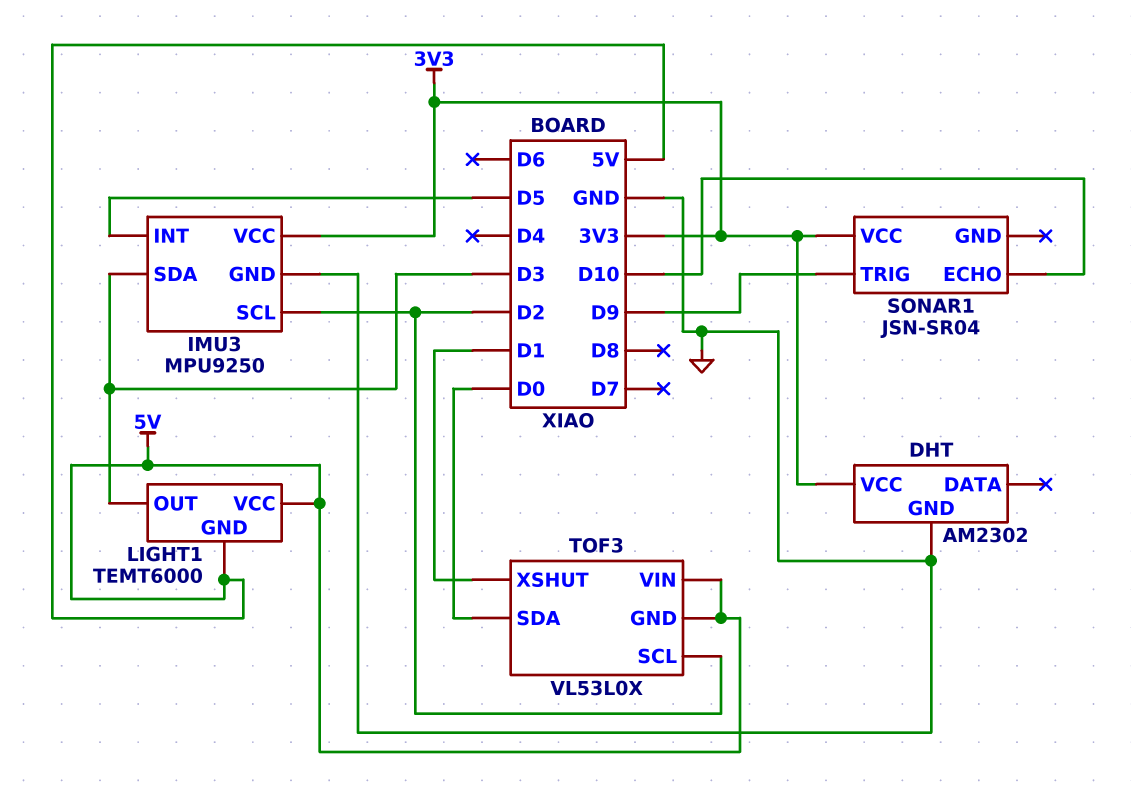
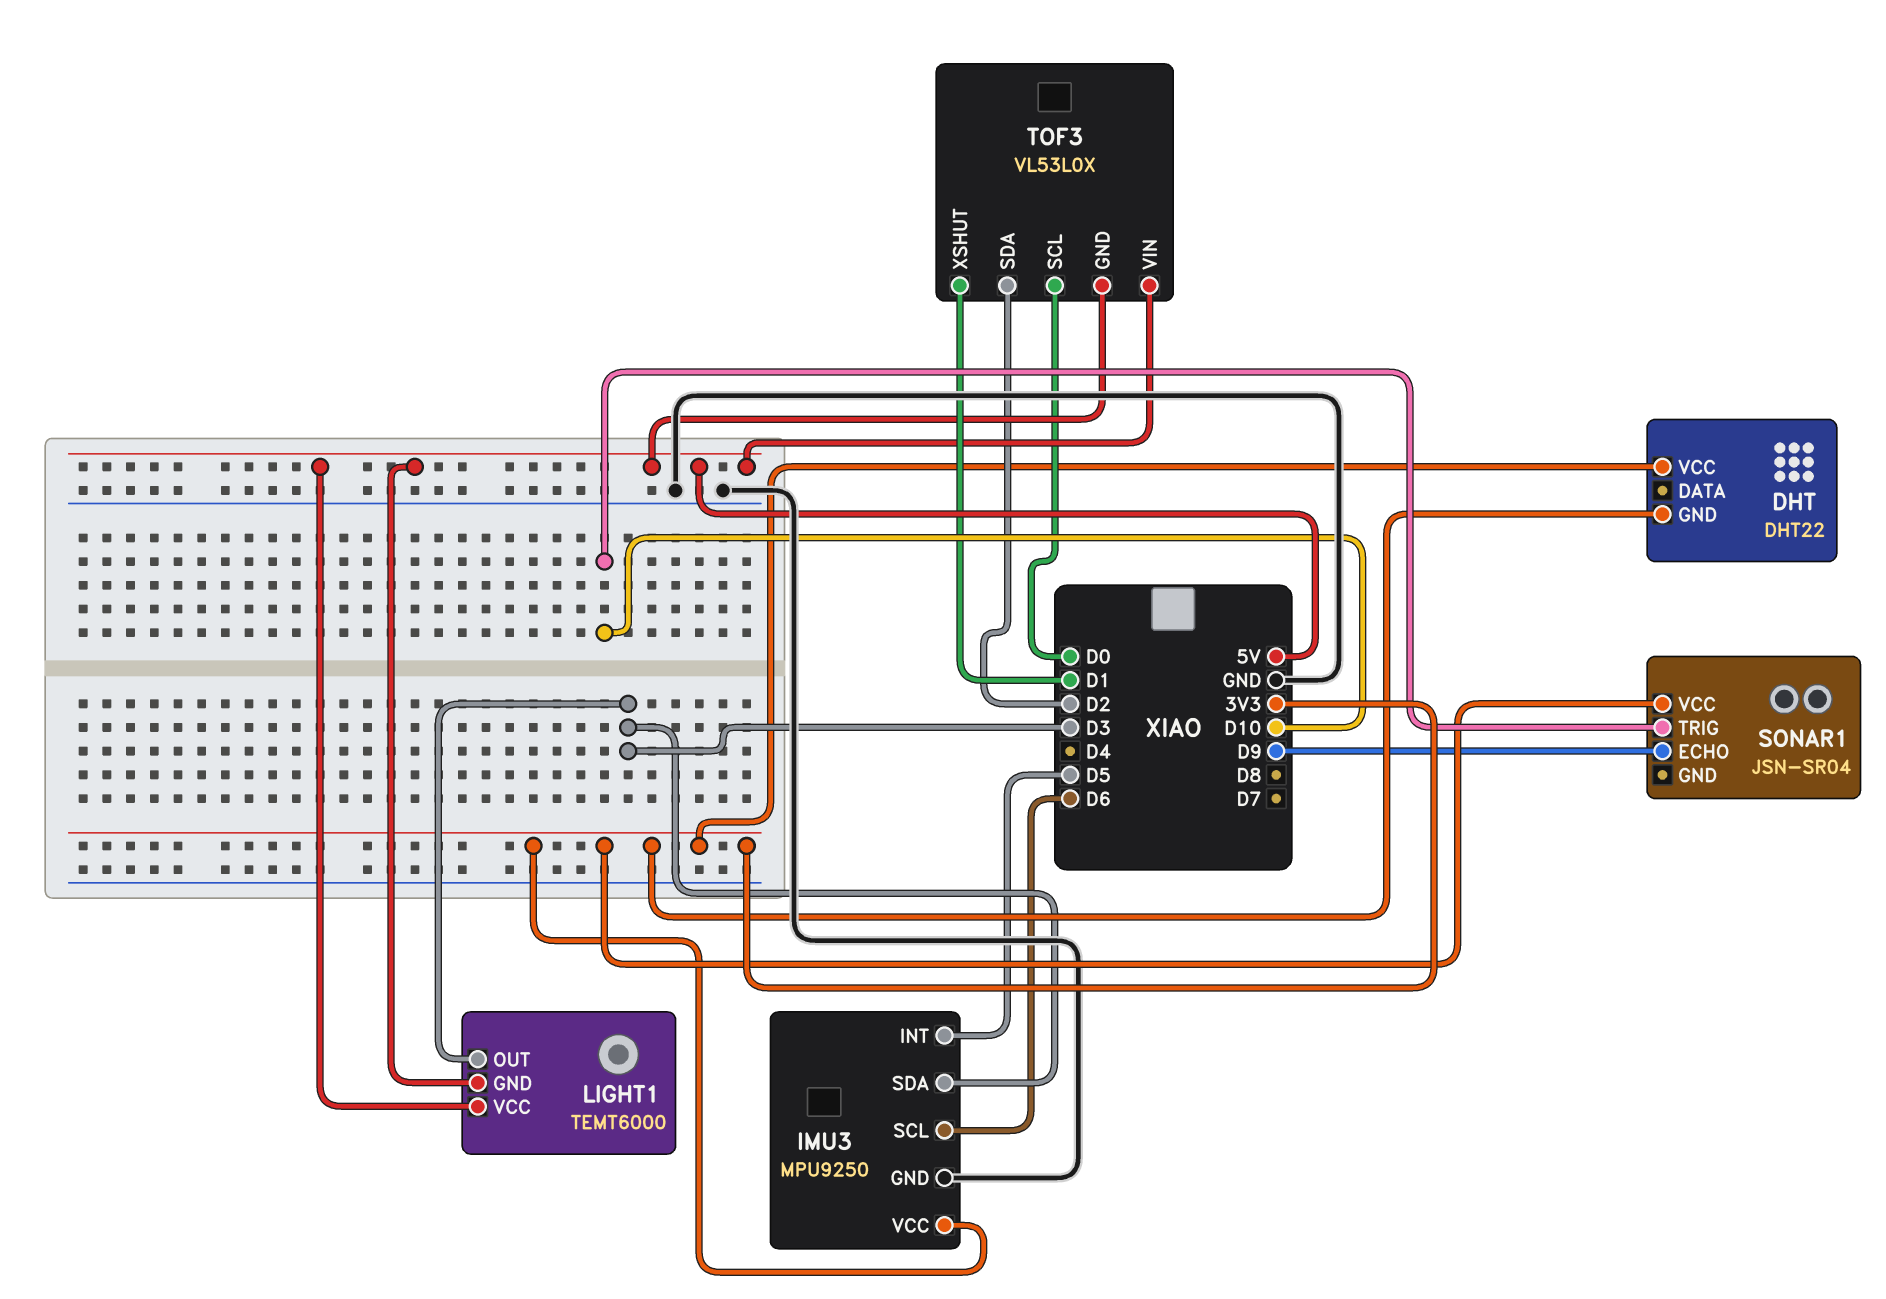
DHT: AM2302 -> DHT22
DHT pin GND: GND -> 3V3
IMU3 pin SCL: D2 -> D6
SONAR1 pin ECHO: D10 -> D9
SONAR1 pin TRIG: D9 -> D10
TOF3 pin SCL: D2 -> D0
TOF3 pin SDA: D0 -> D2

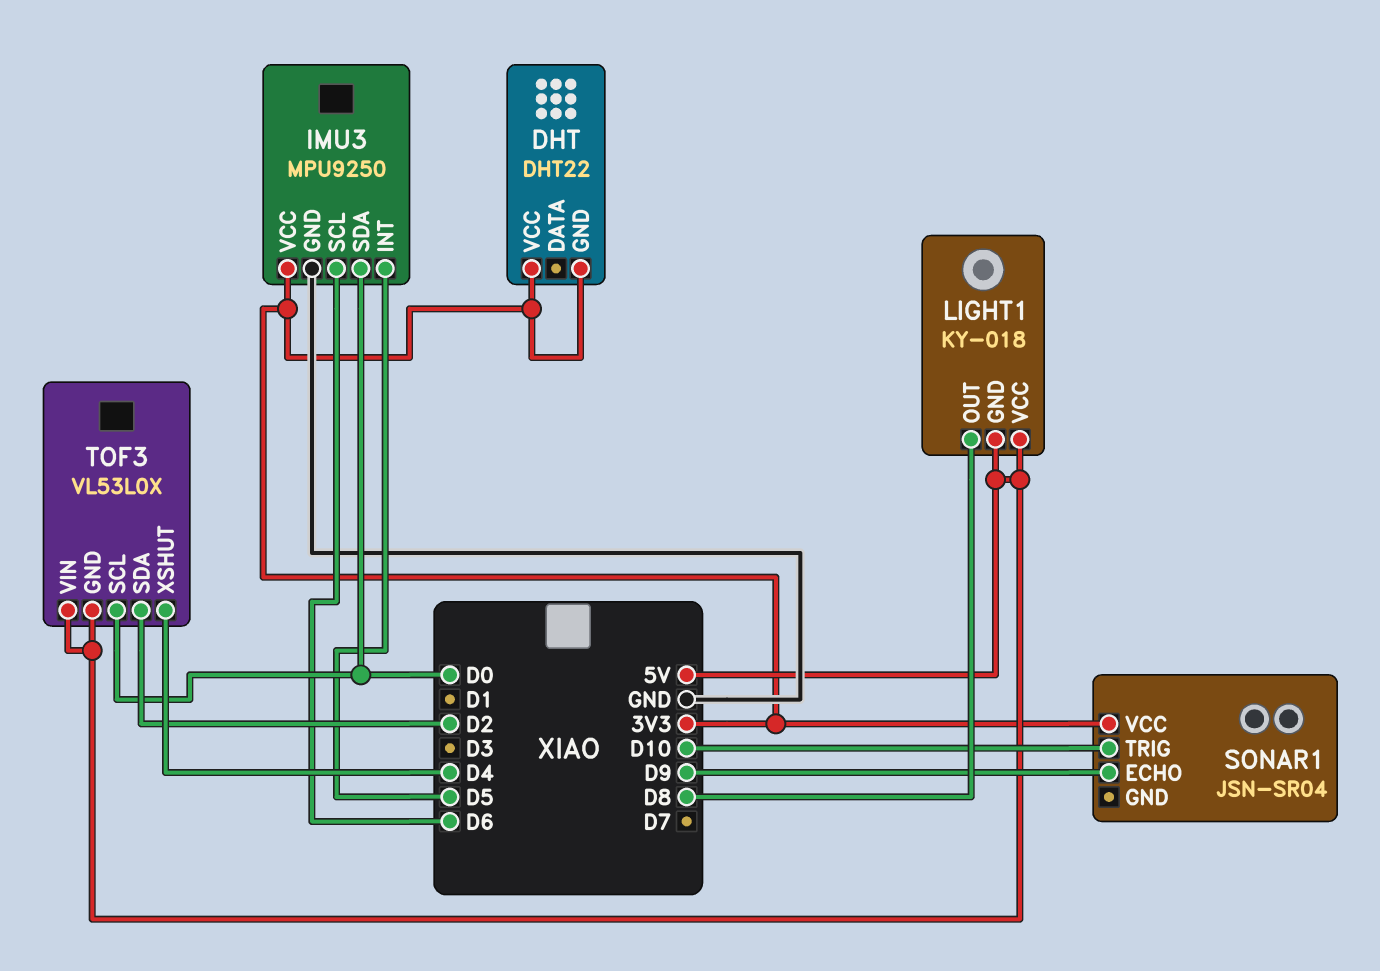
IMU3 pin SDA: D3 -> D0
LIGHT1: TEMT6000 -> KY-018
LIGHT1 pin OUT: D3 -> D8
TOF3 pin XSHUT: D1 -> D4

